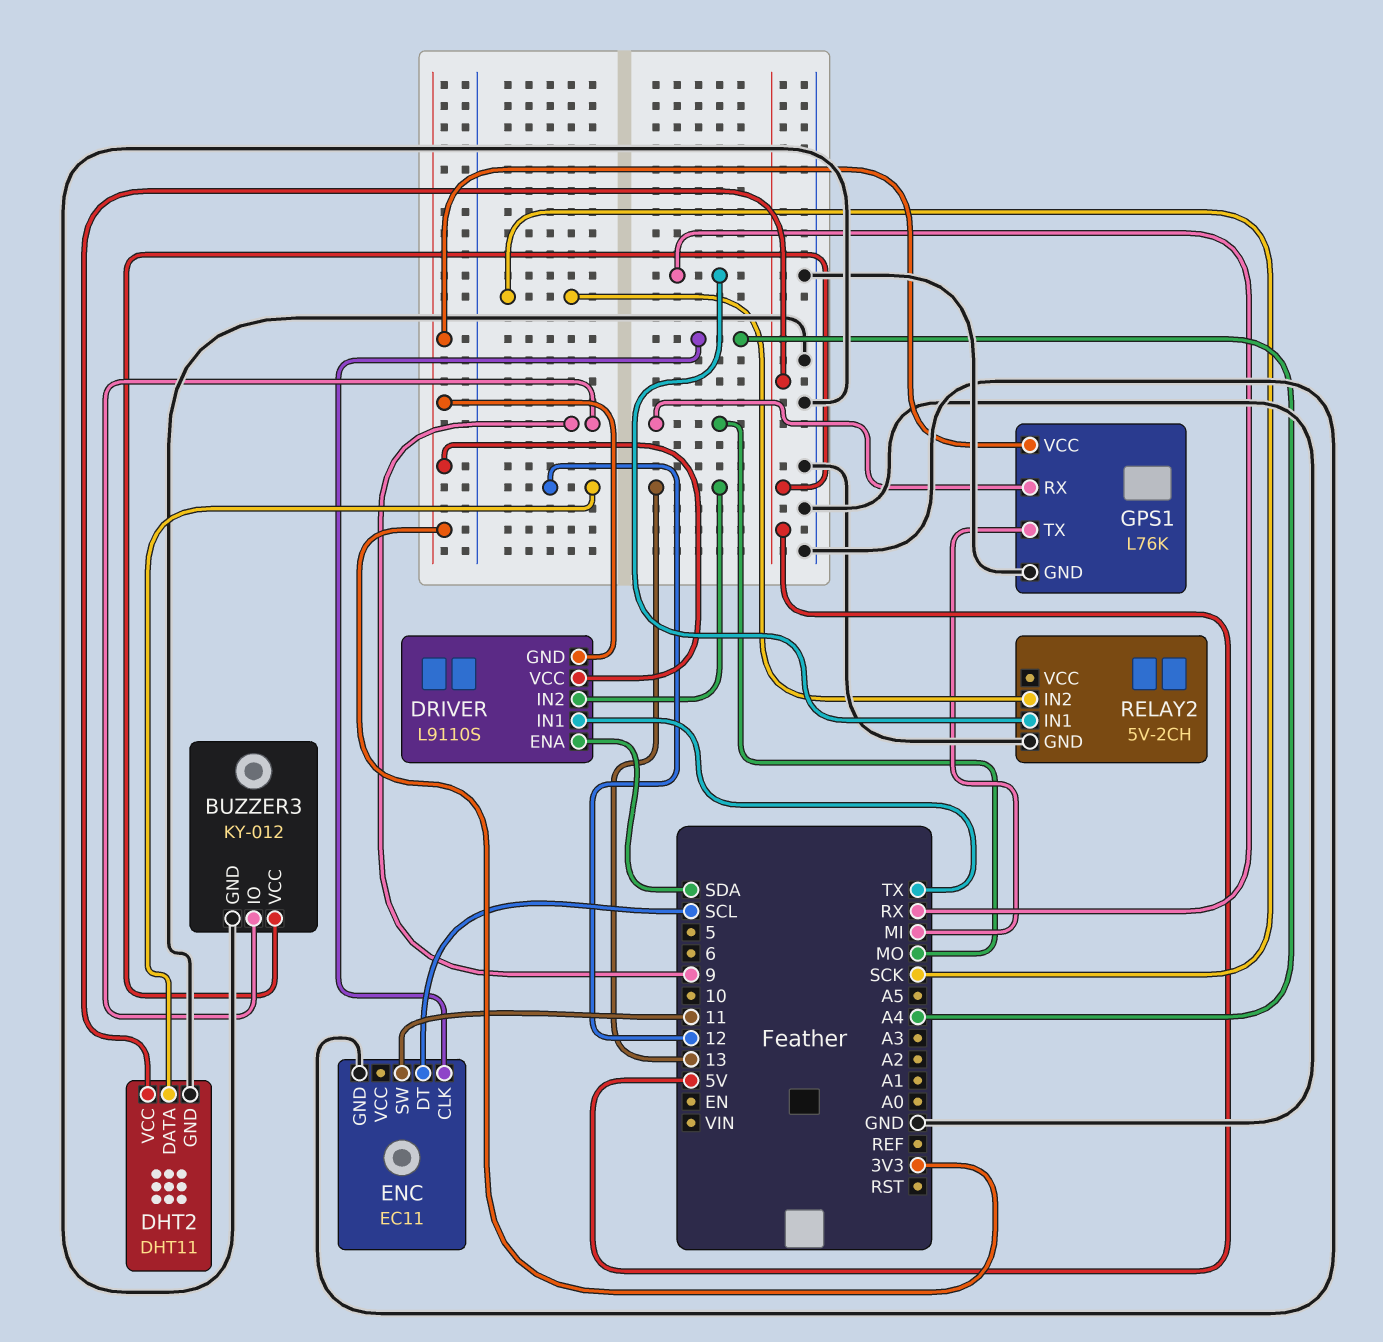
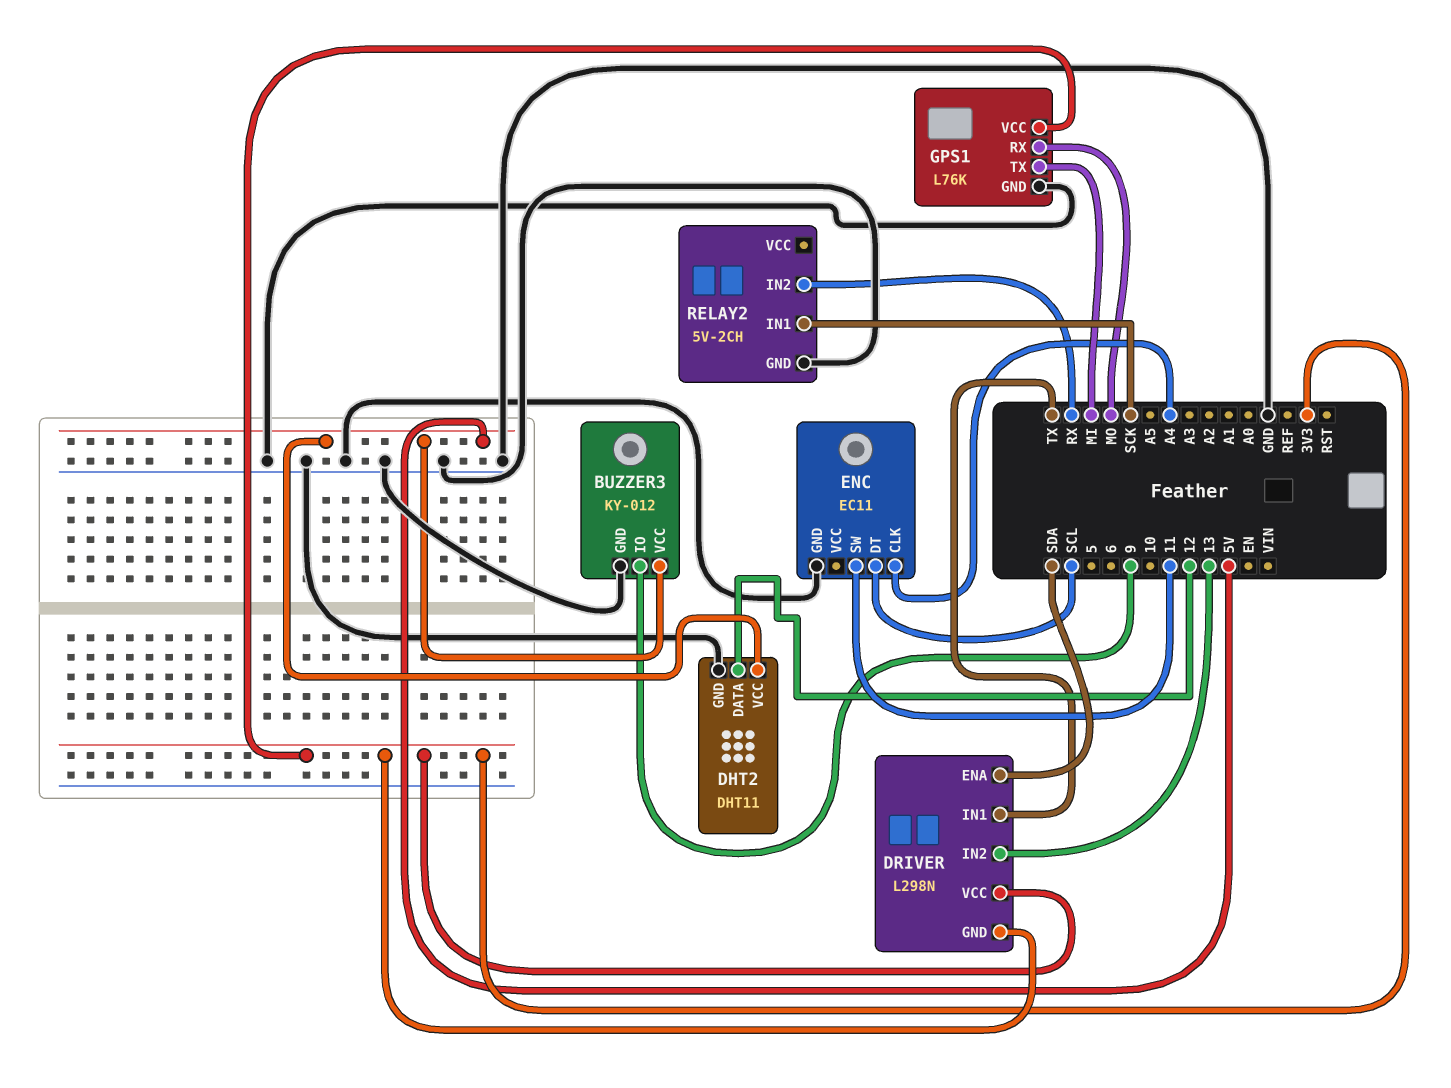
DRIVER: L9110S -> L298N
RELAY2 pin IN1: RX -> SCK
RELAY2 pin IN2: SCK -> RX

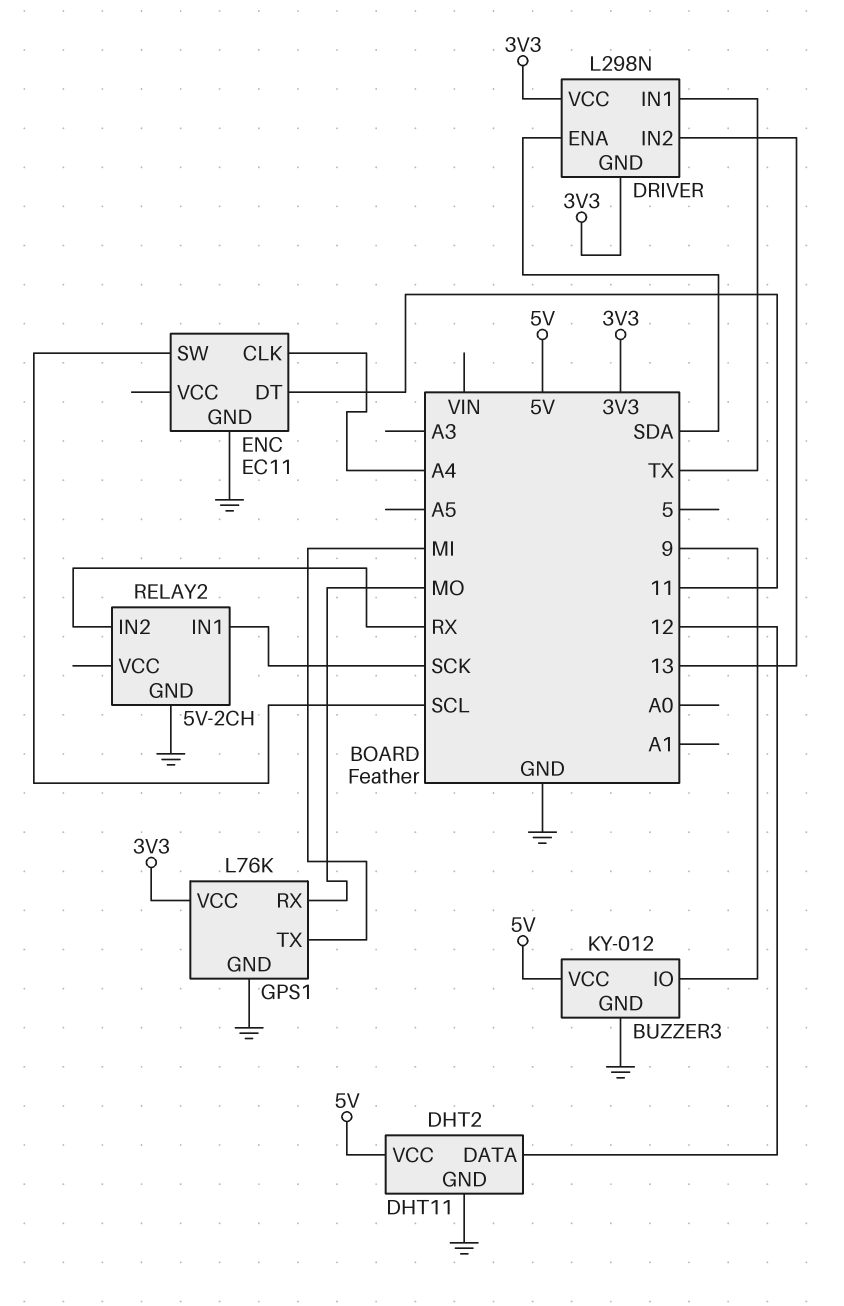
ENC pin DT: SCL -> 11
ENC pin SW: 11 -> SCL

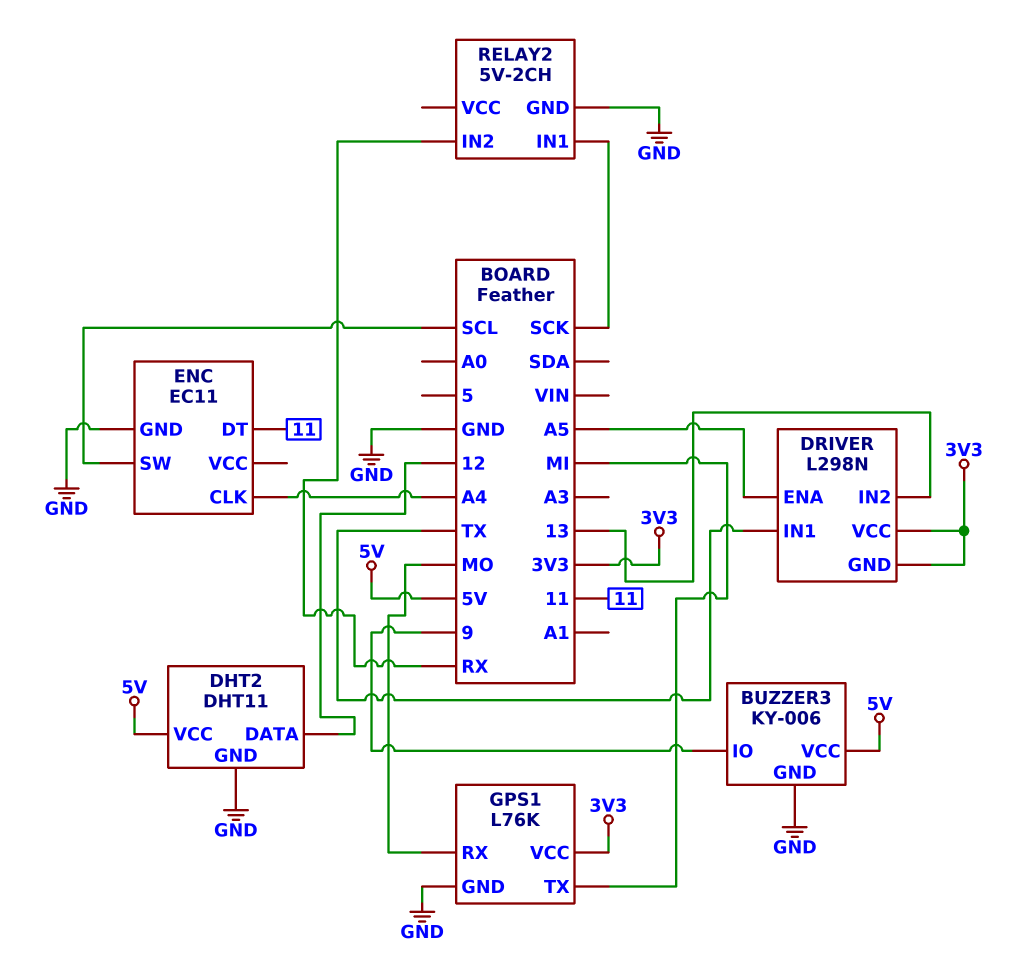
BUZZER3: KY-012 -> KY-006
DRIVER pin ENA: SDA -> A5

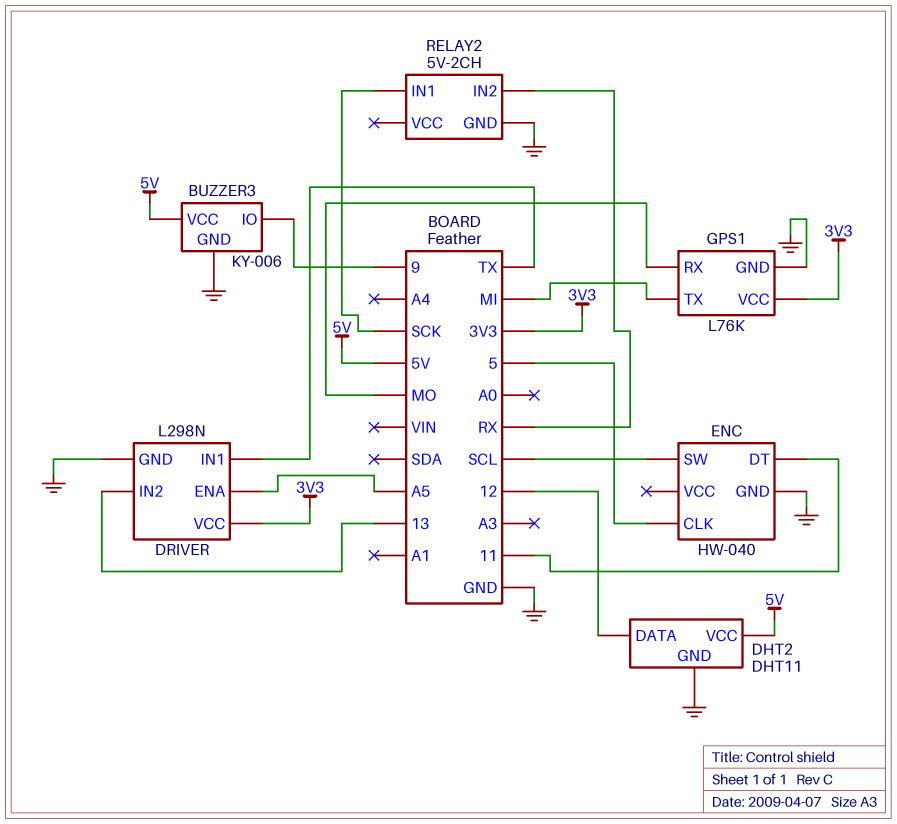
DRIVER pin GND: 3V3 -> GND
ENC: EC11 -> HW-040
ENC pin CLK: A4 -> 5

